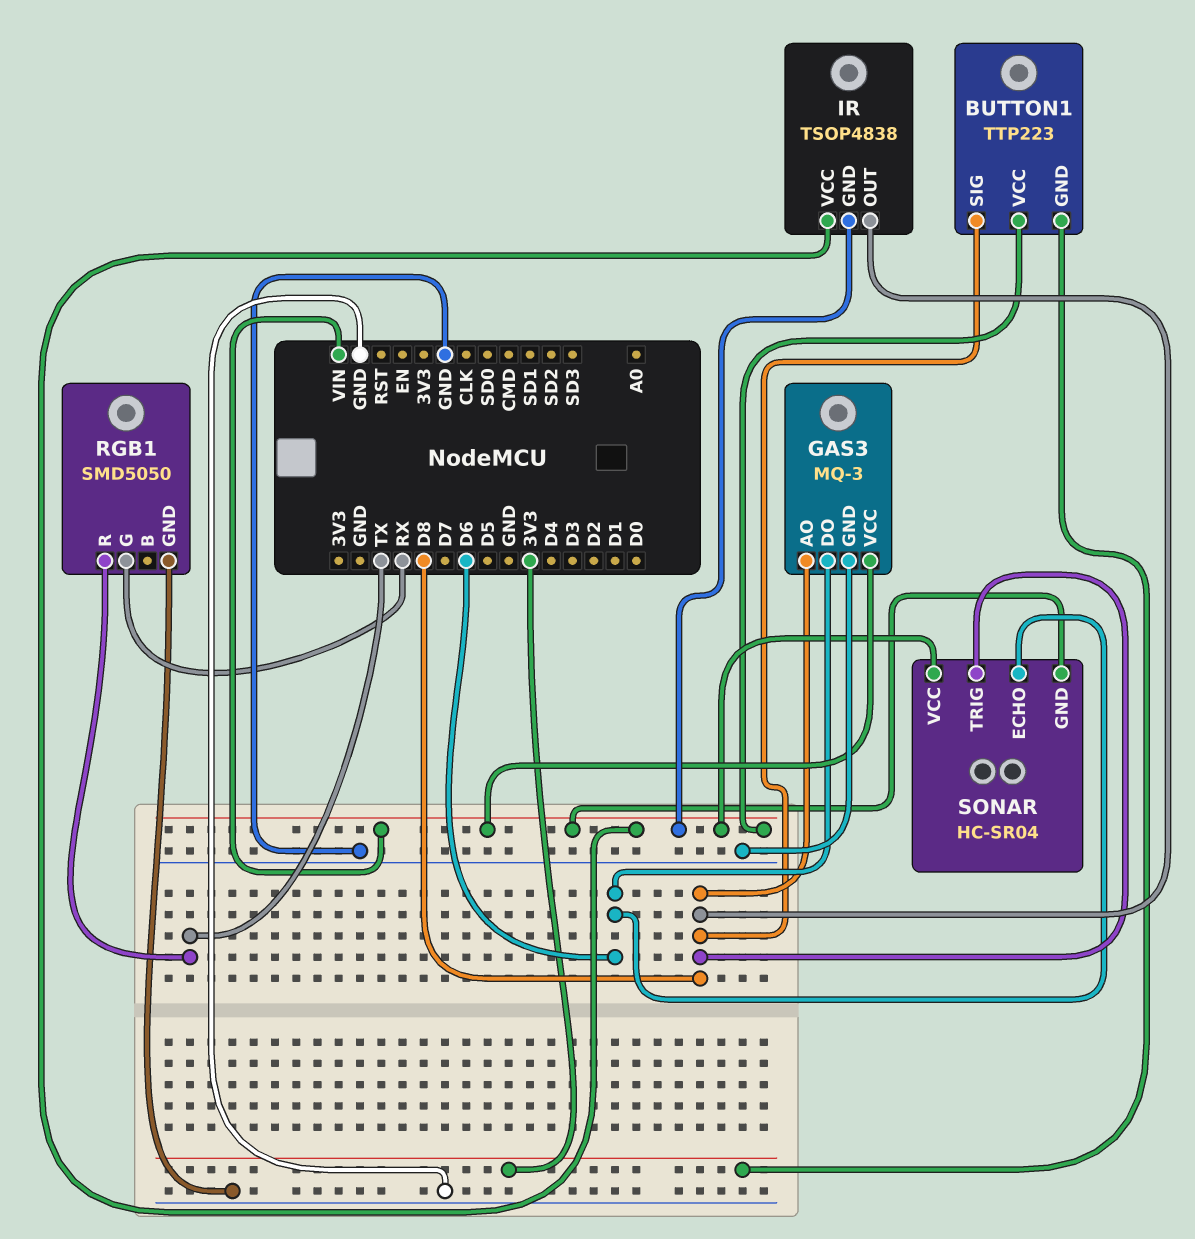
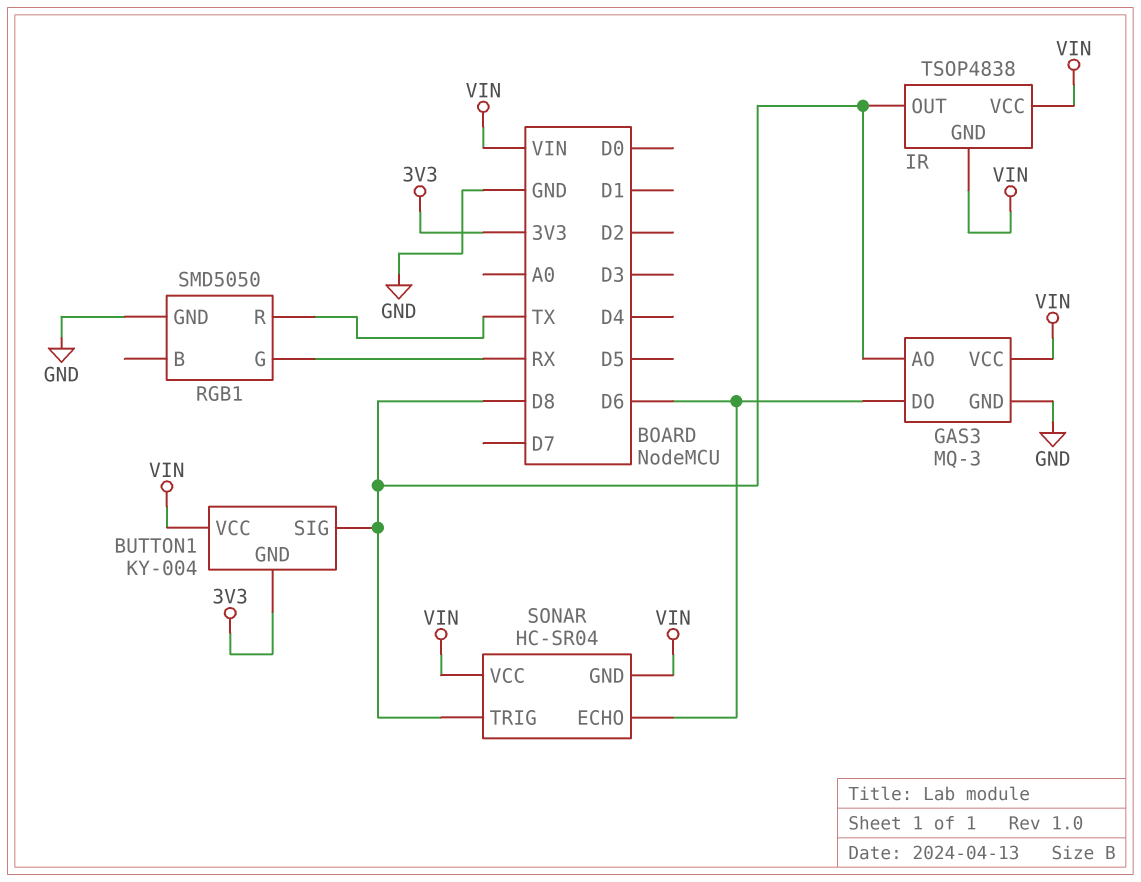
BUTTON1: TTP223 -> KY-004

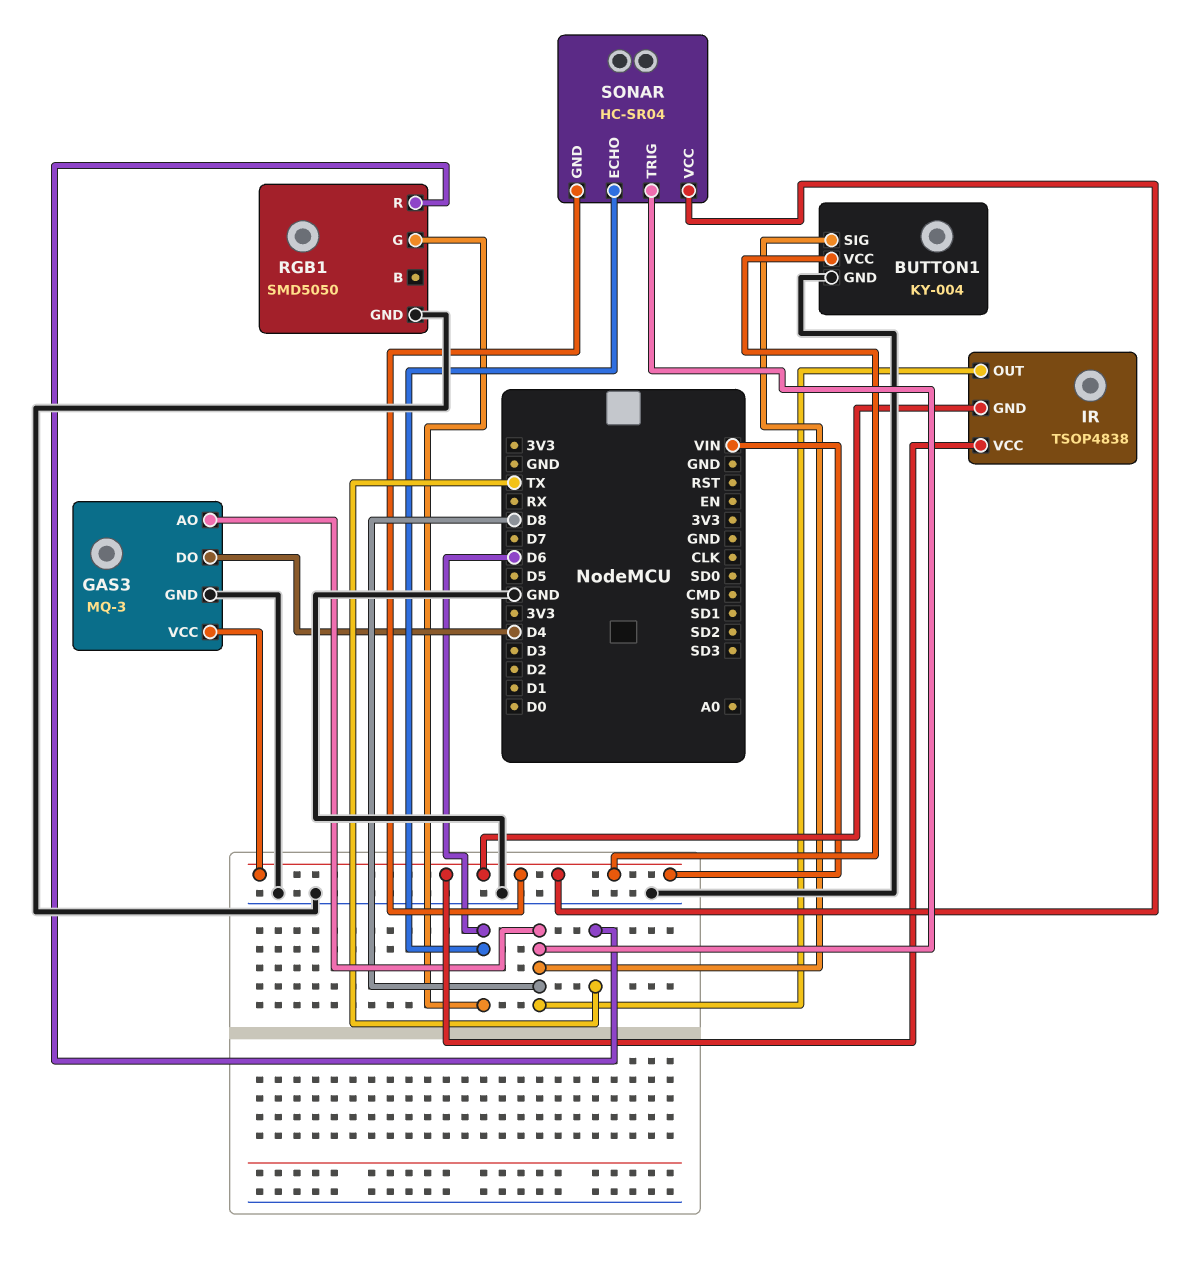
BUTTON1 pin GND: 3V3 -> GND
GAS3 pin DO: D6 -> D4
RGB1 pin G: RX -> D6

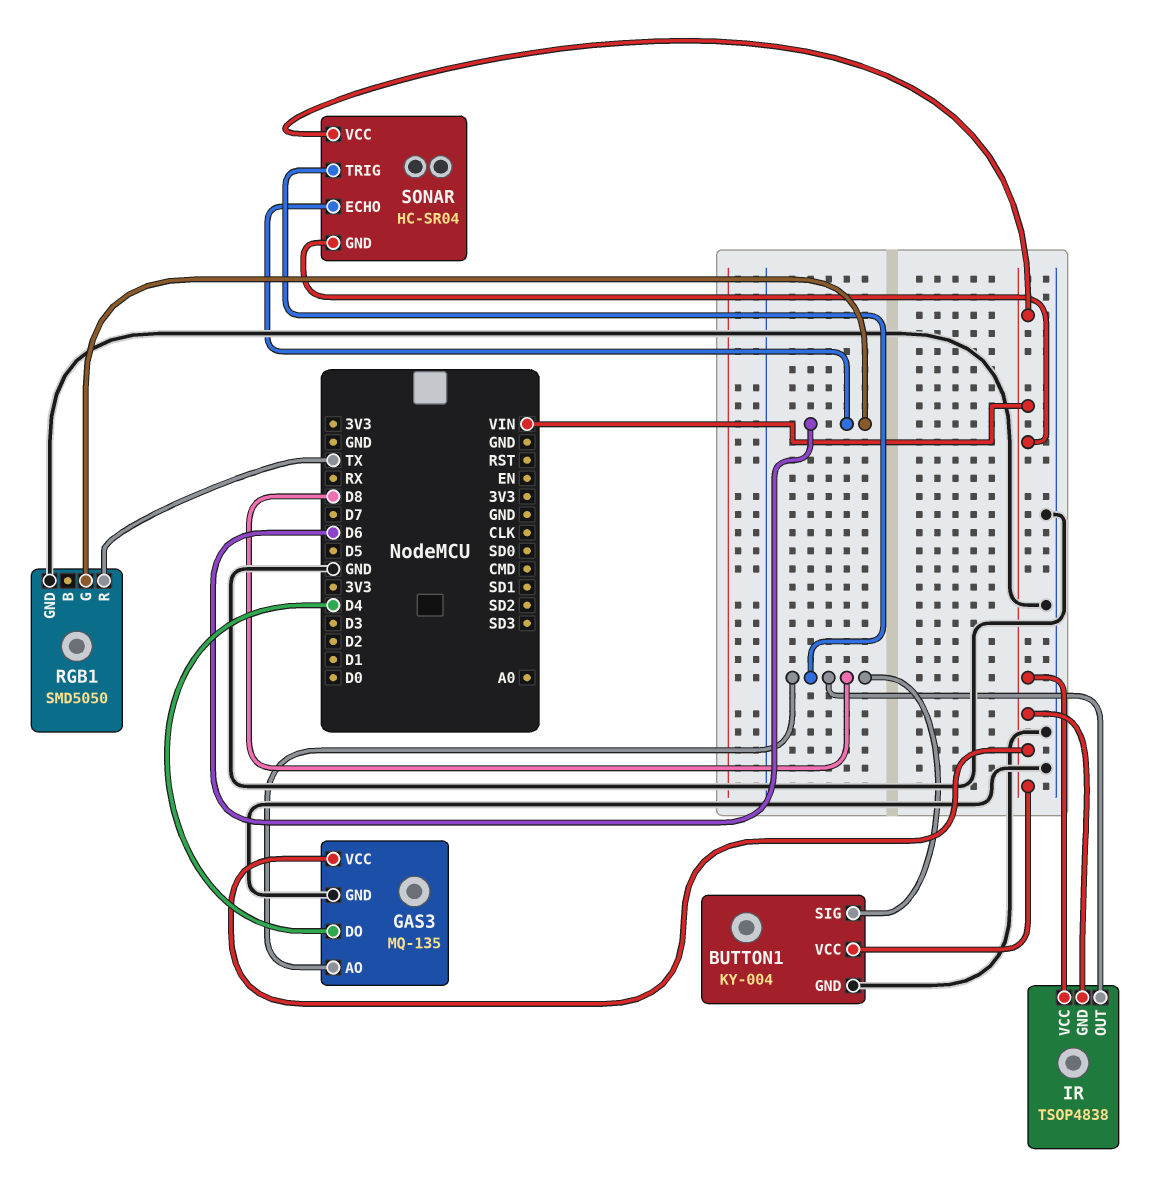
GAS3: MQ-3 -> MQ-135

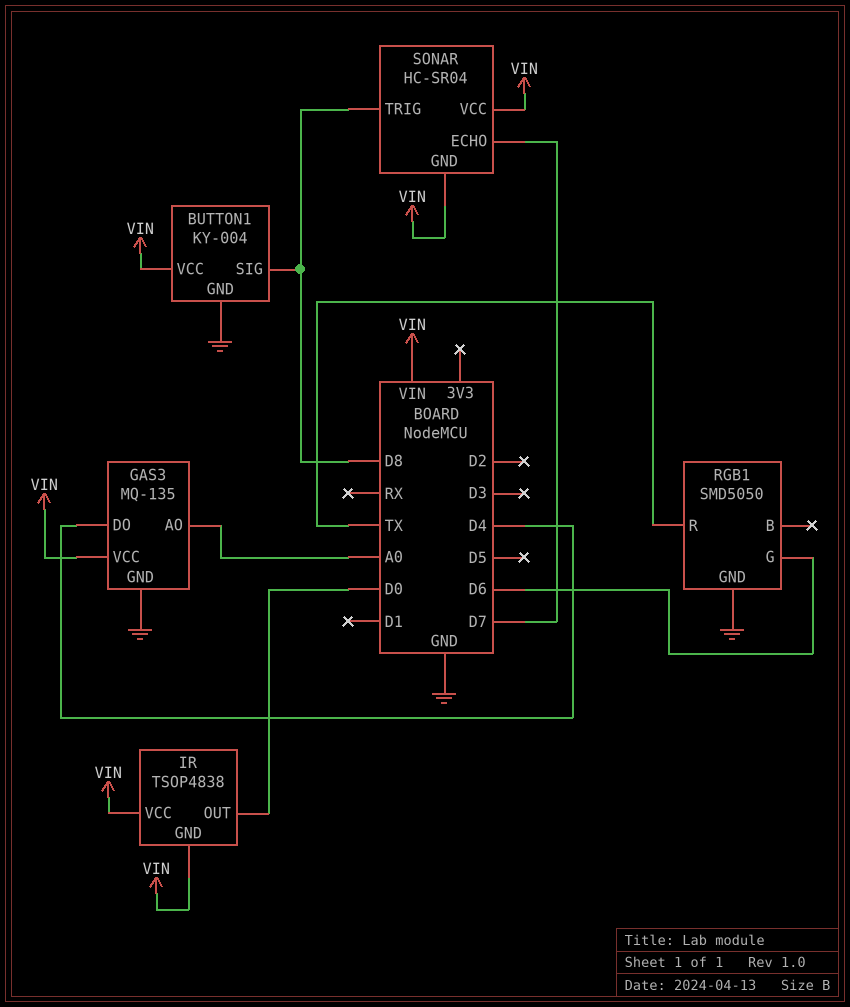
GAS3 pin AO: D8 -> A0
IR pin OUT: D8 -> D0
SONAR pin ECHO: D6 -> D7

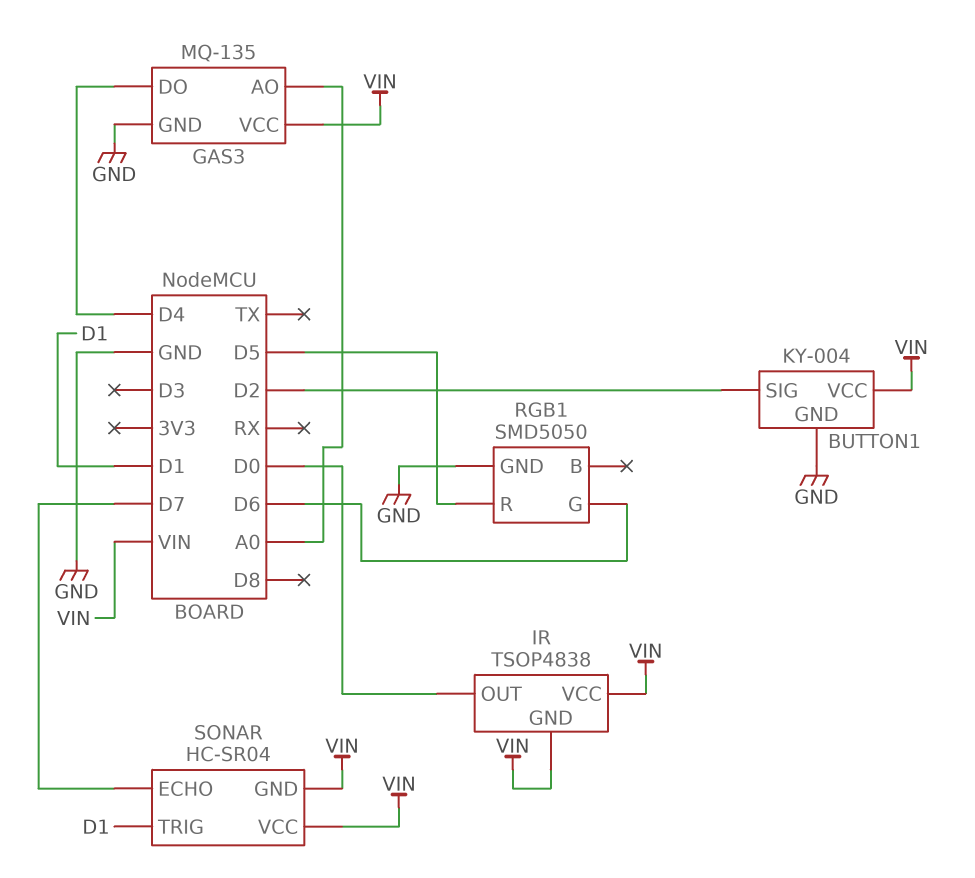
BUTTON1 pin SIG: D8 -> D2
RGB1 pin R: TX -> D5
SONAR pin TRIG: D8 -> D1

